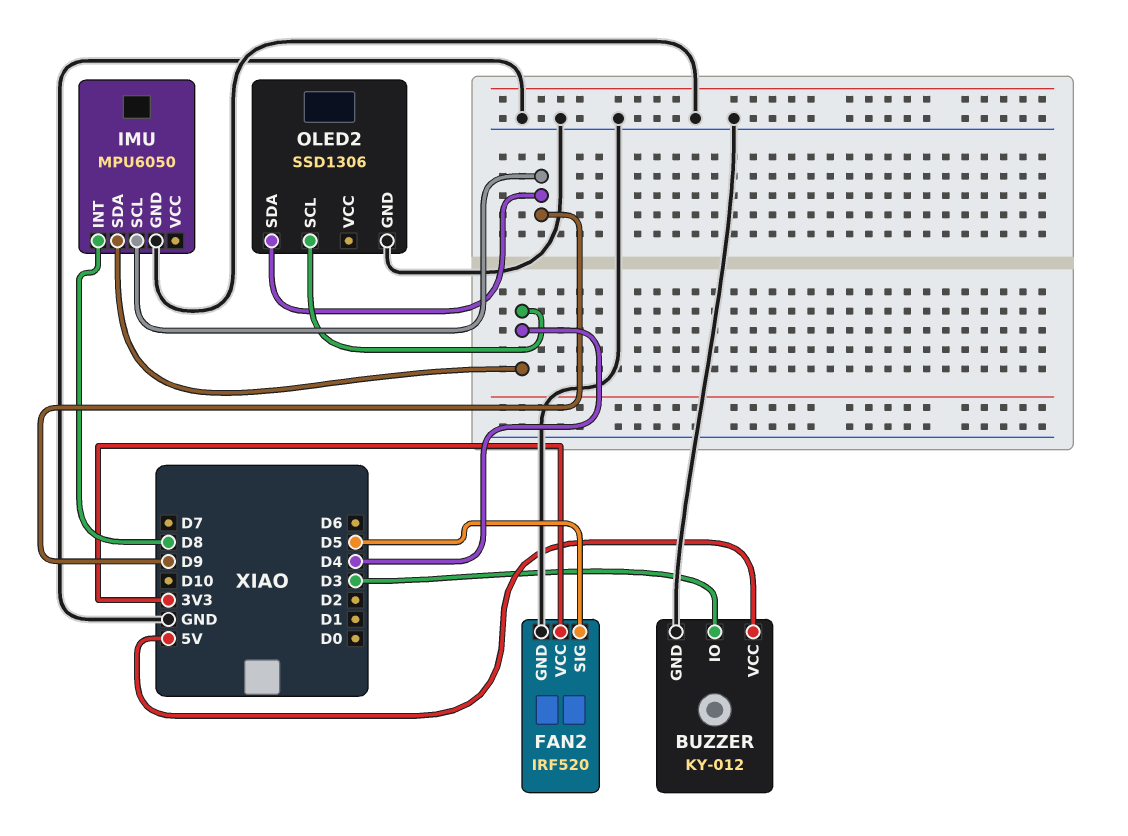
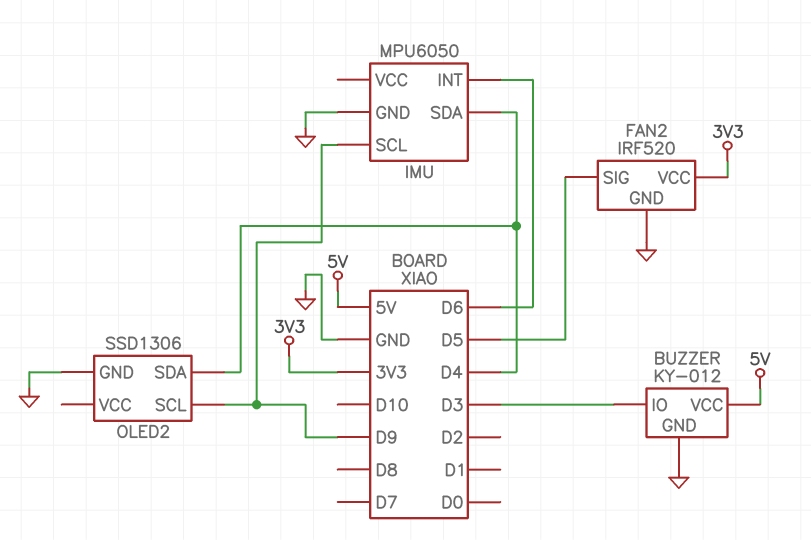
IMU pin INT: D8 -> D6
OLED2 pin SCL: D4 -> D9
OLED2 pin SDA: D9 -> D4

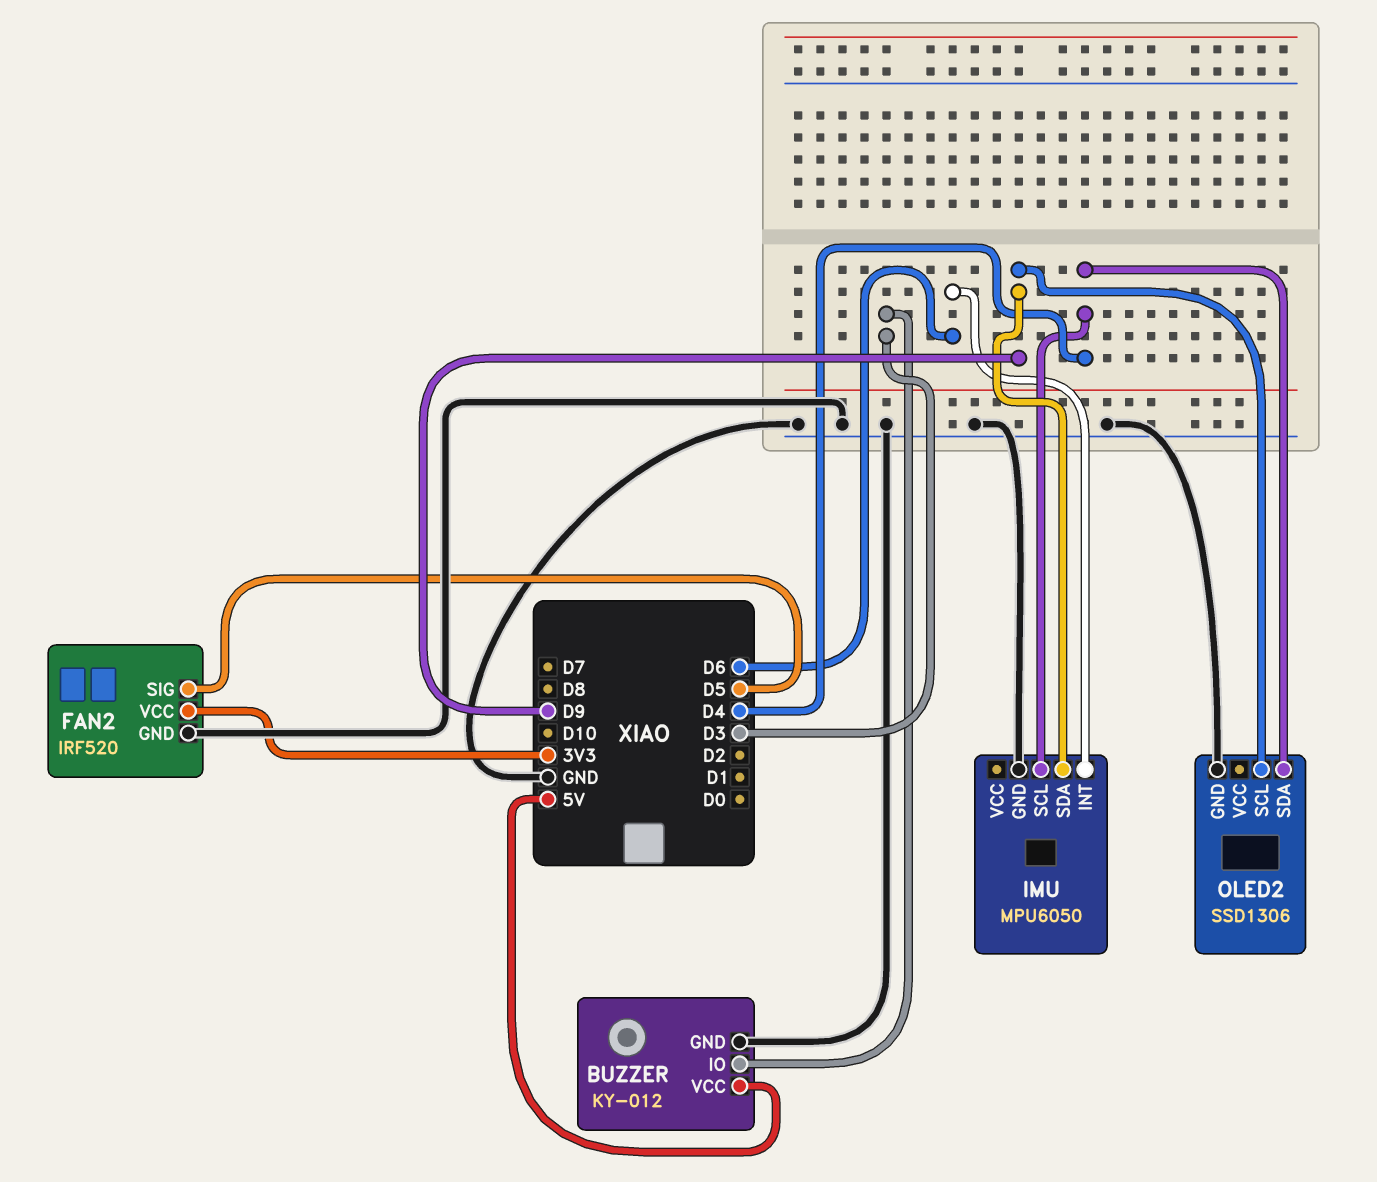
IMU pin SCL: D9 -> D4
IMU pin SDA: D4 -> D9

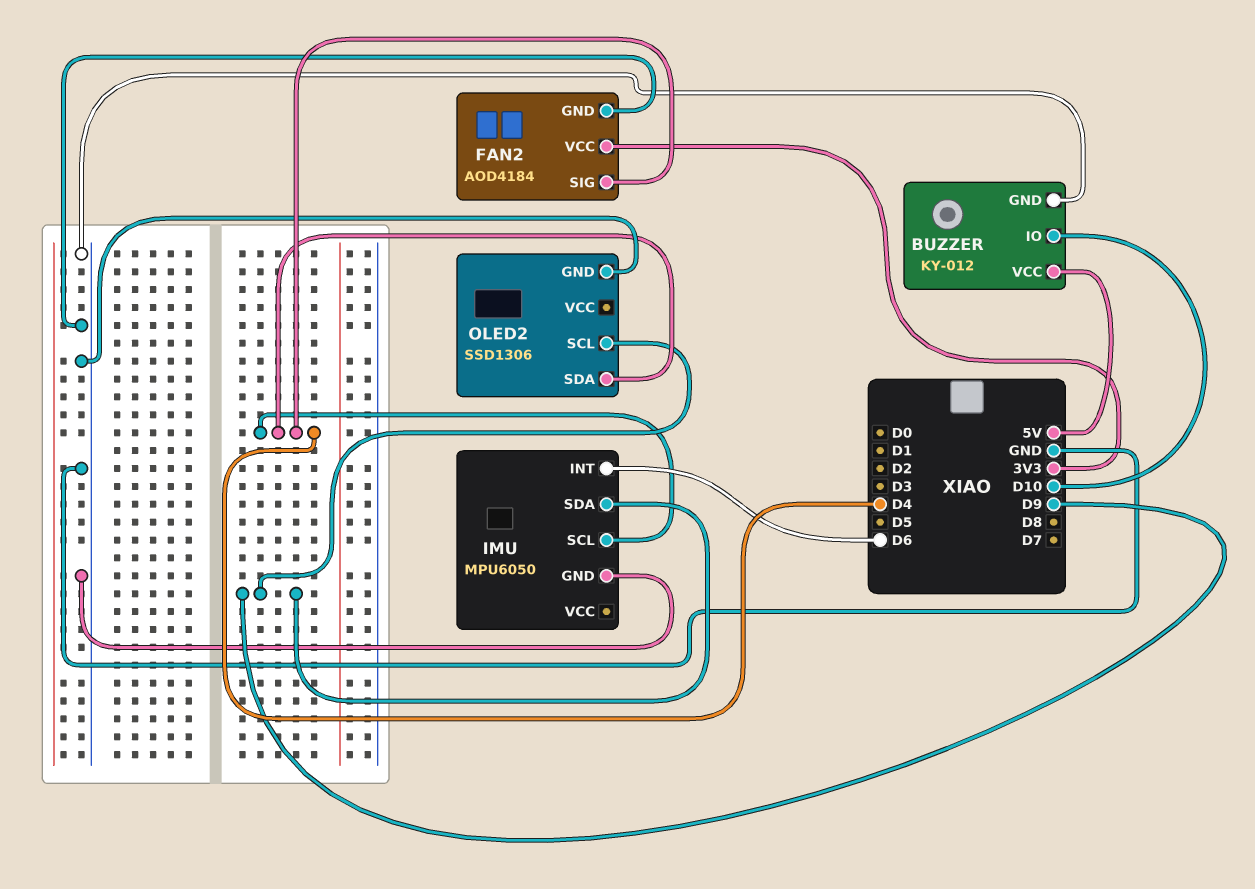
BUZZER pin IO: D3 -> D10
FAN2: IRF520 -> AOD4184
FAN2 pin SIG: D5 -> D4

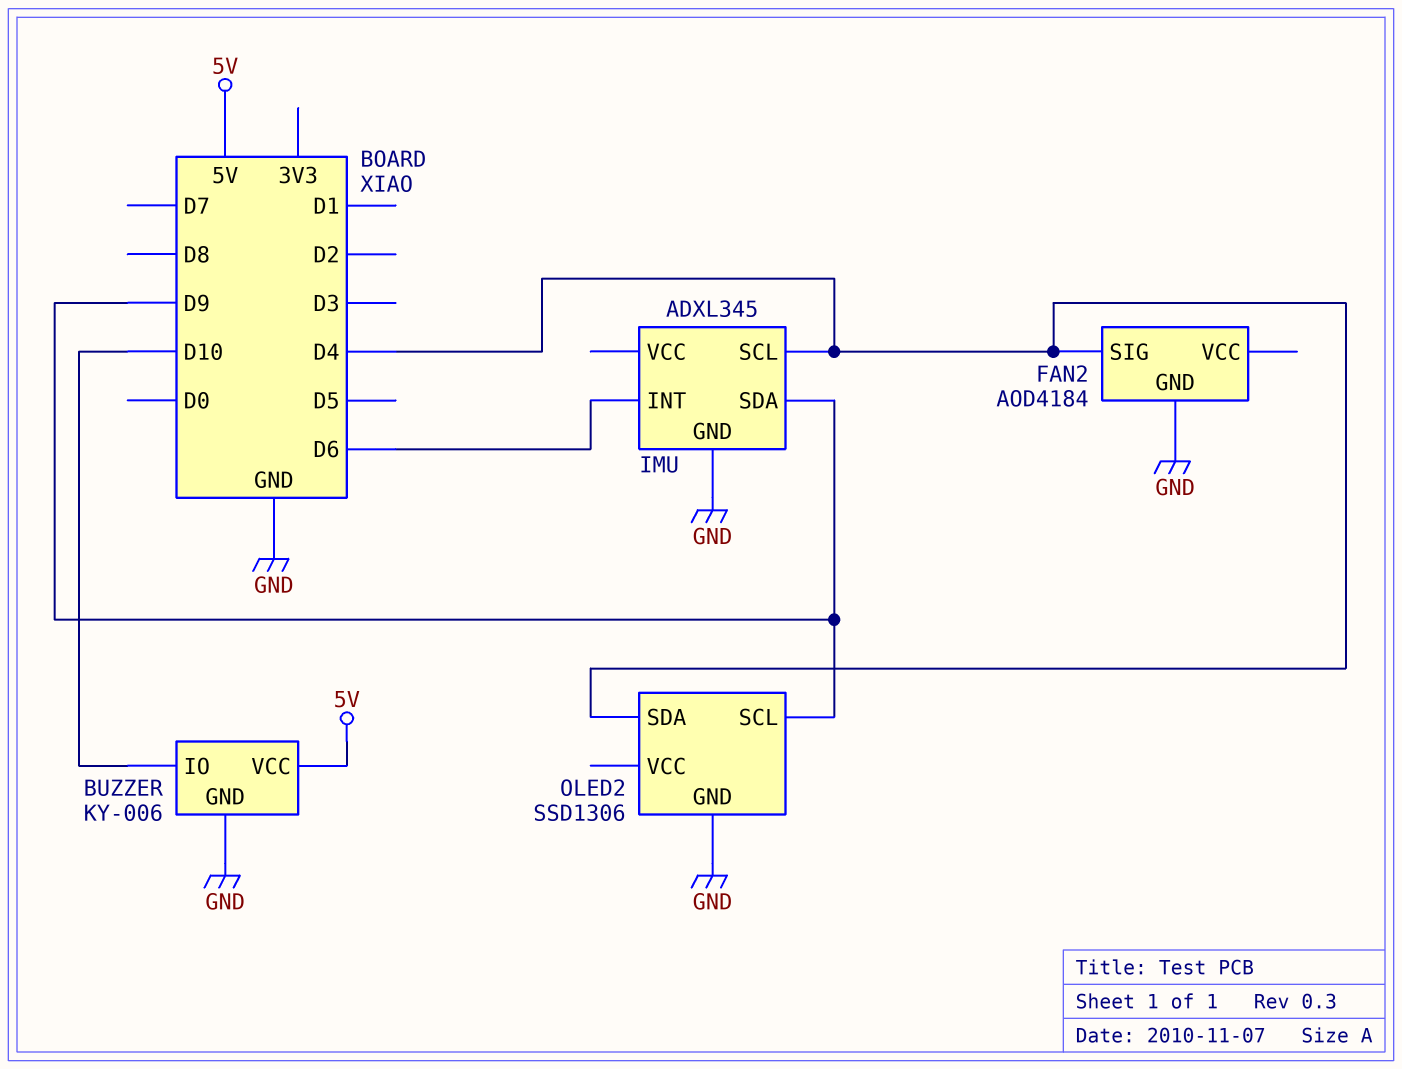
BUZZER: KY-012 -> KY-006
FAN2 pin VCC: 3V3 -> none
IMU: MPU6050 -> ADXL345

